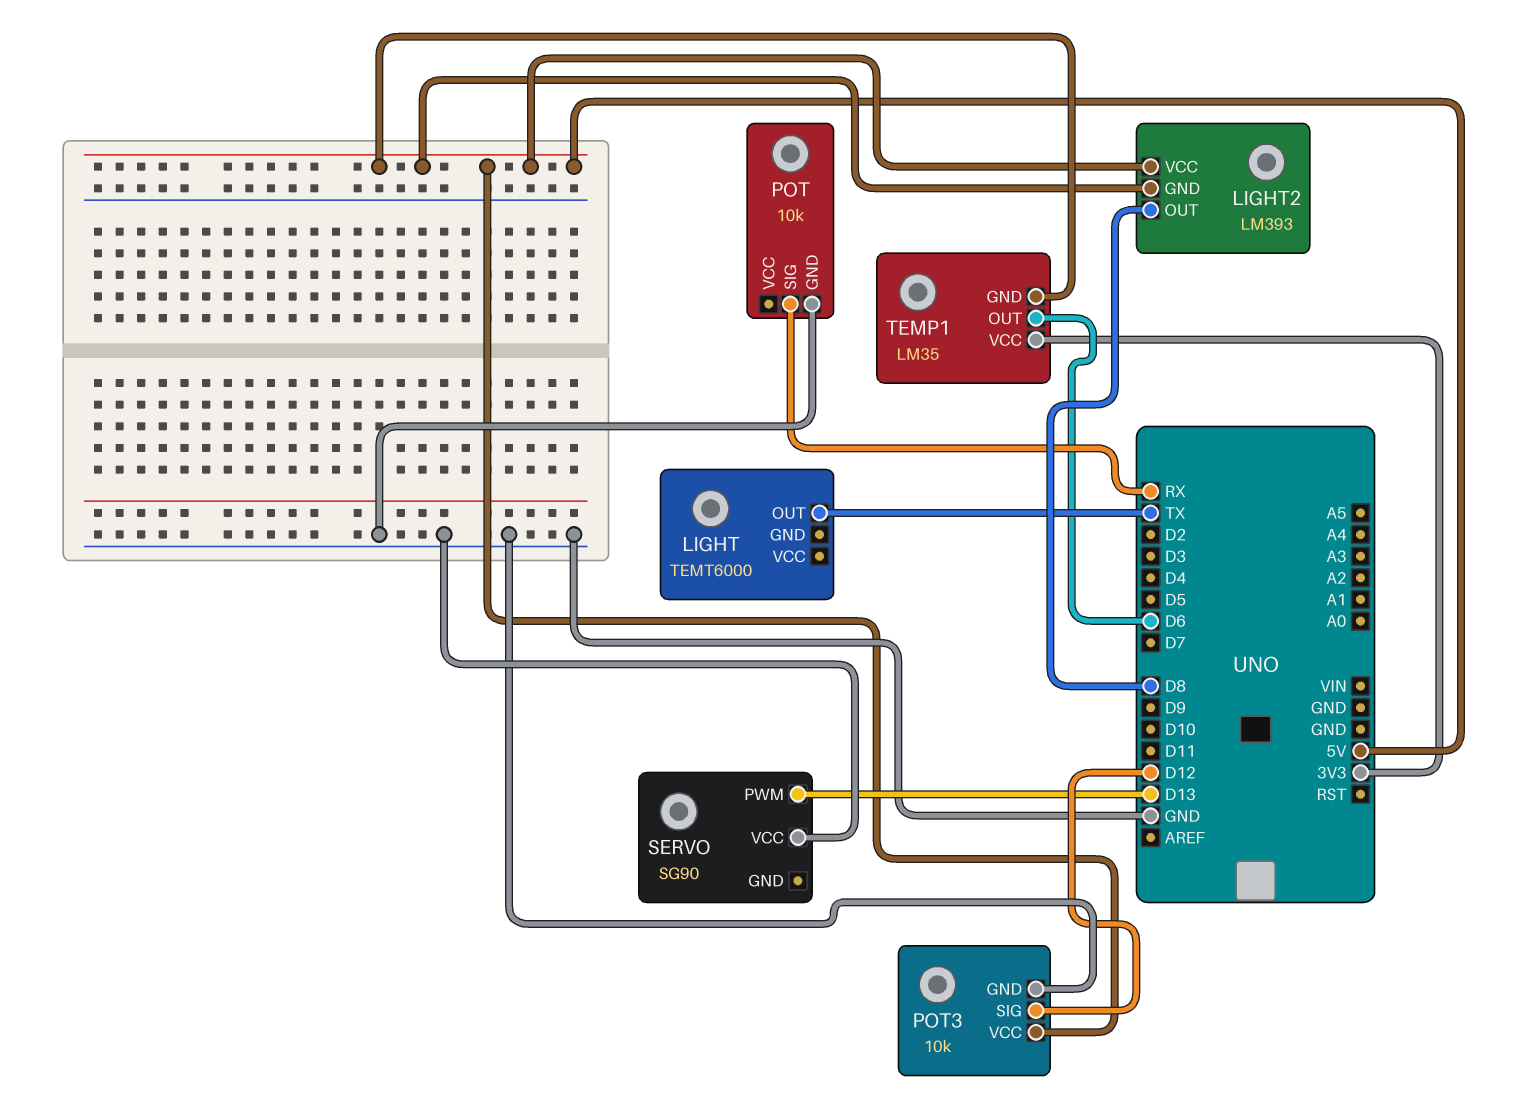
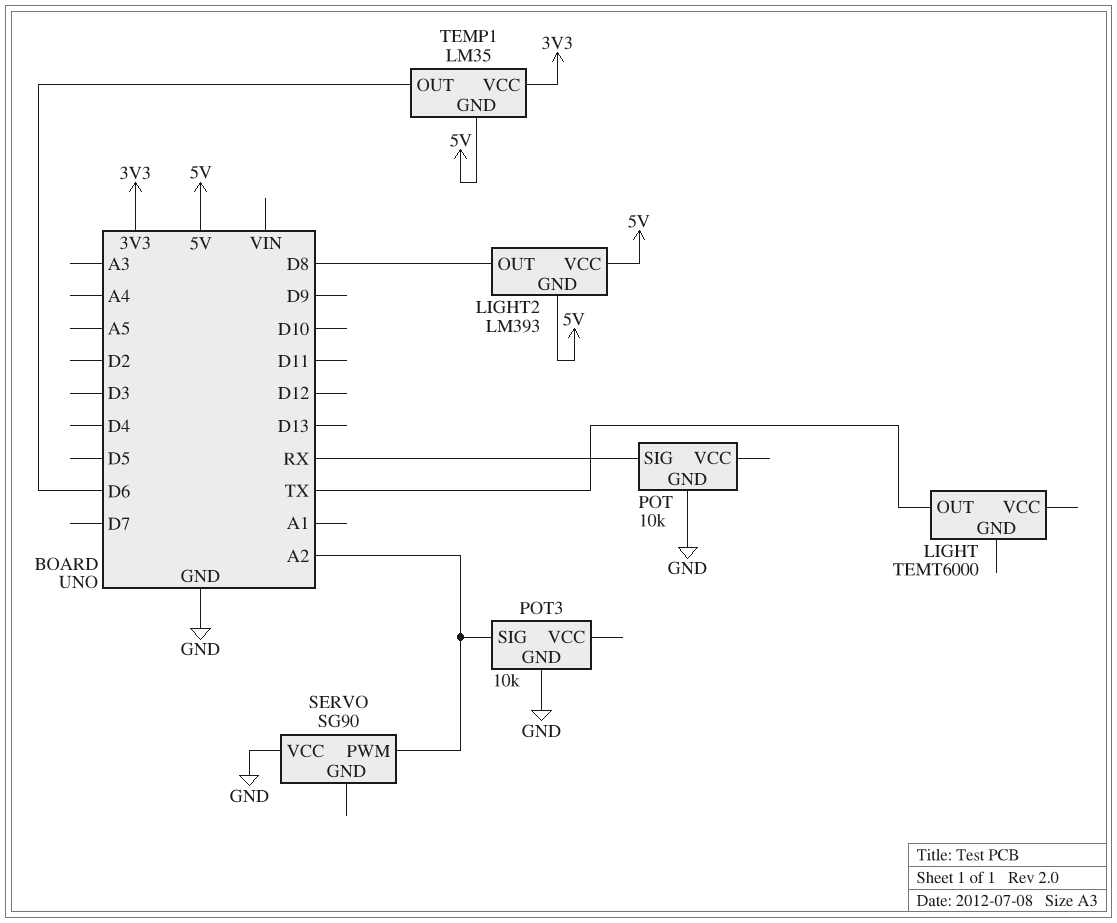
POT3 pin SIG: D12 -> A2
POT3 pin VCC: 5V -> none
SERVO pin PWM: D13 -> A2

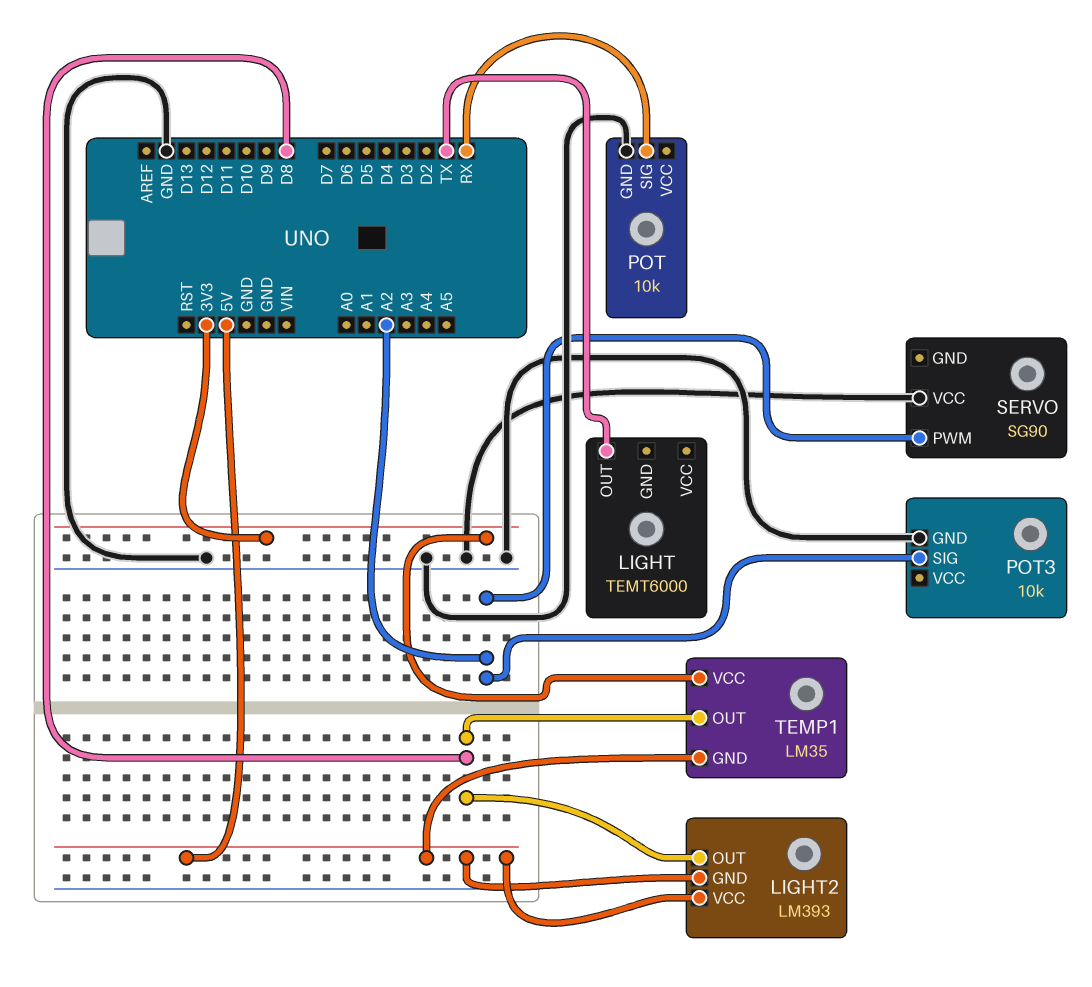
TEMP1 pin OUT: D6 -> D8

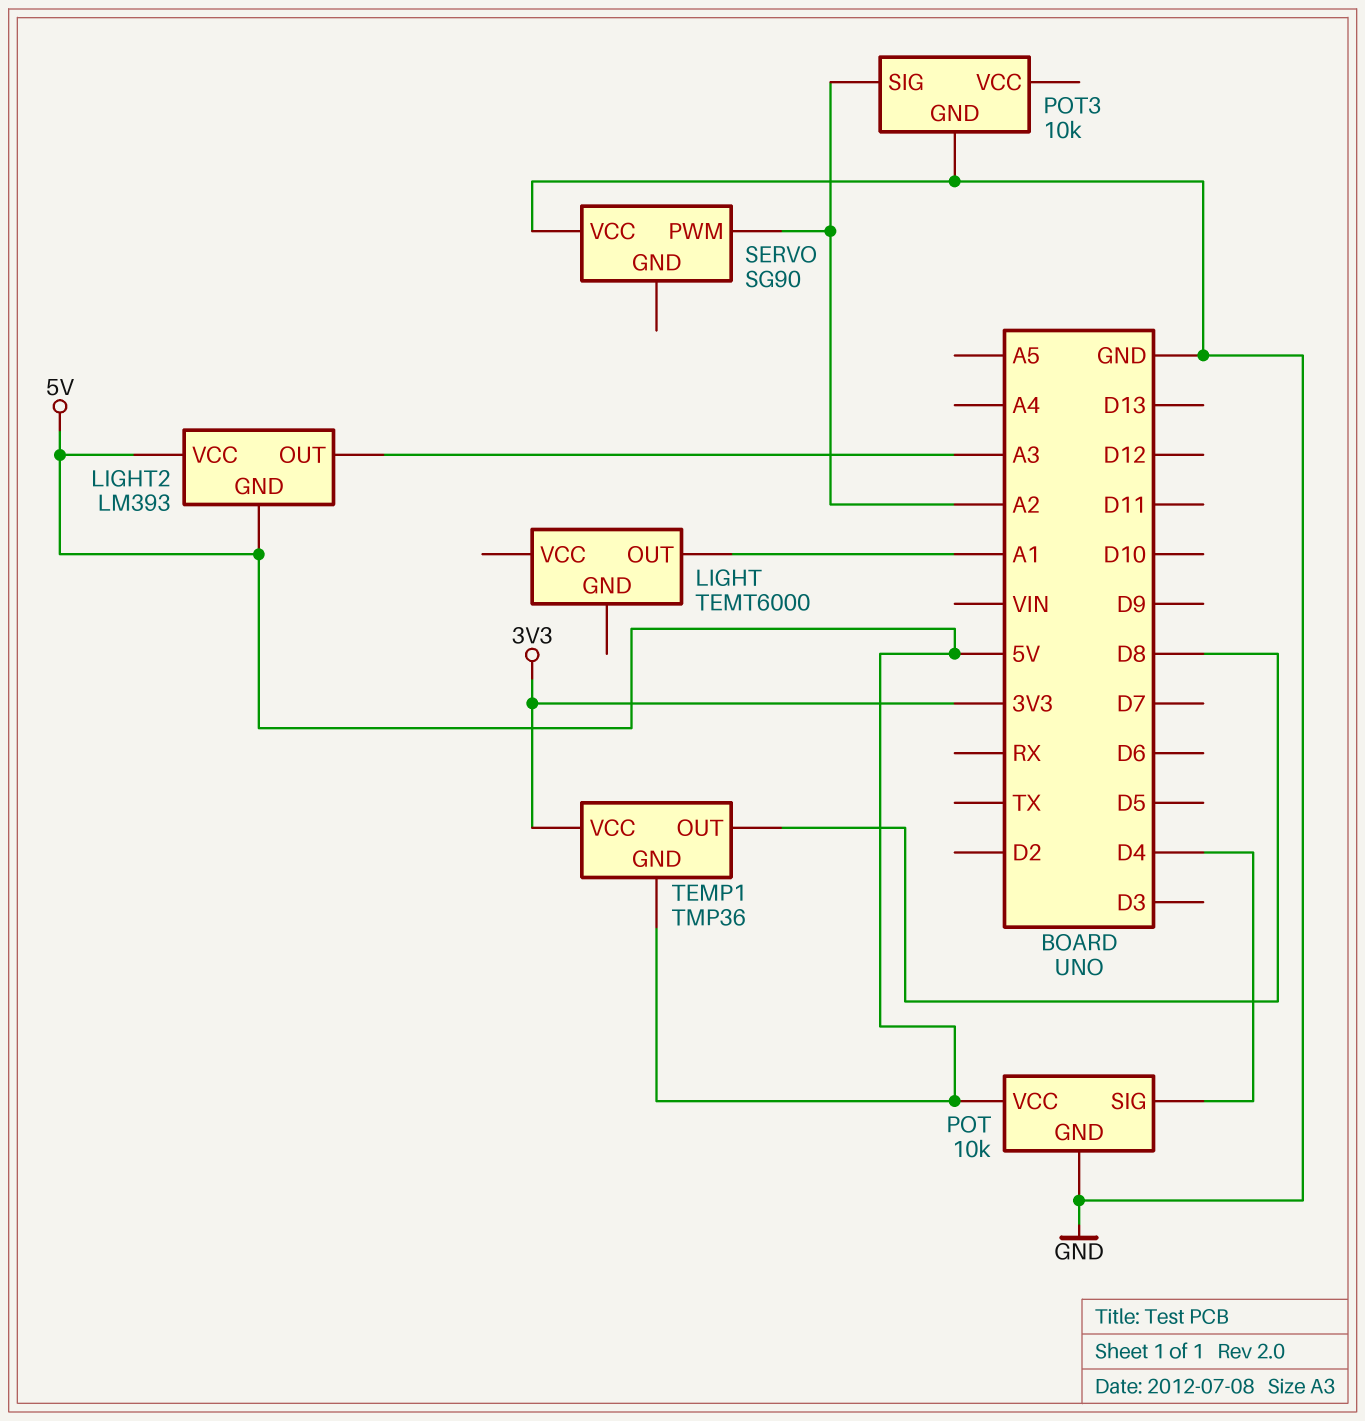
LIGHT pin OUT: TX -> A1
LIGHT2 pin OUT: D8 -> A3
POT pin SIG: RX -> D4
POT pin VCC: none -> 5V
TEMP1: LM35 -> TMP36

